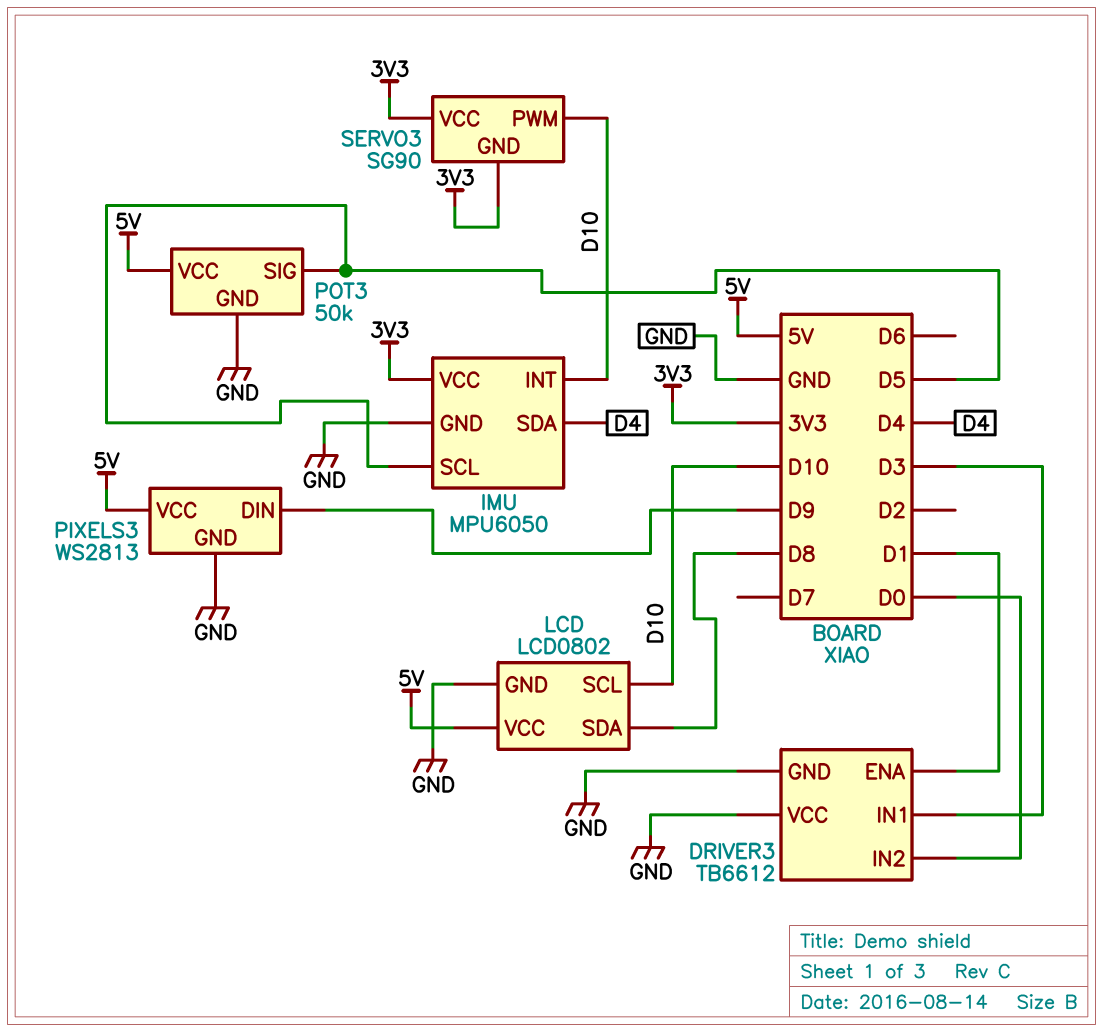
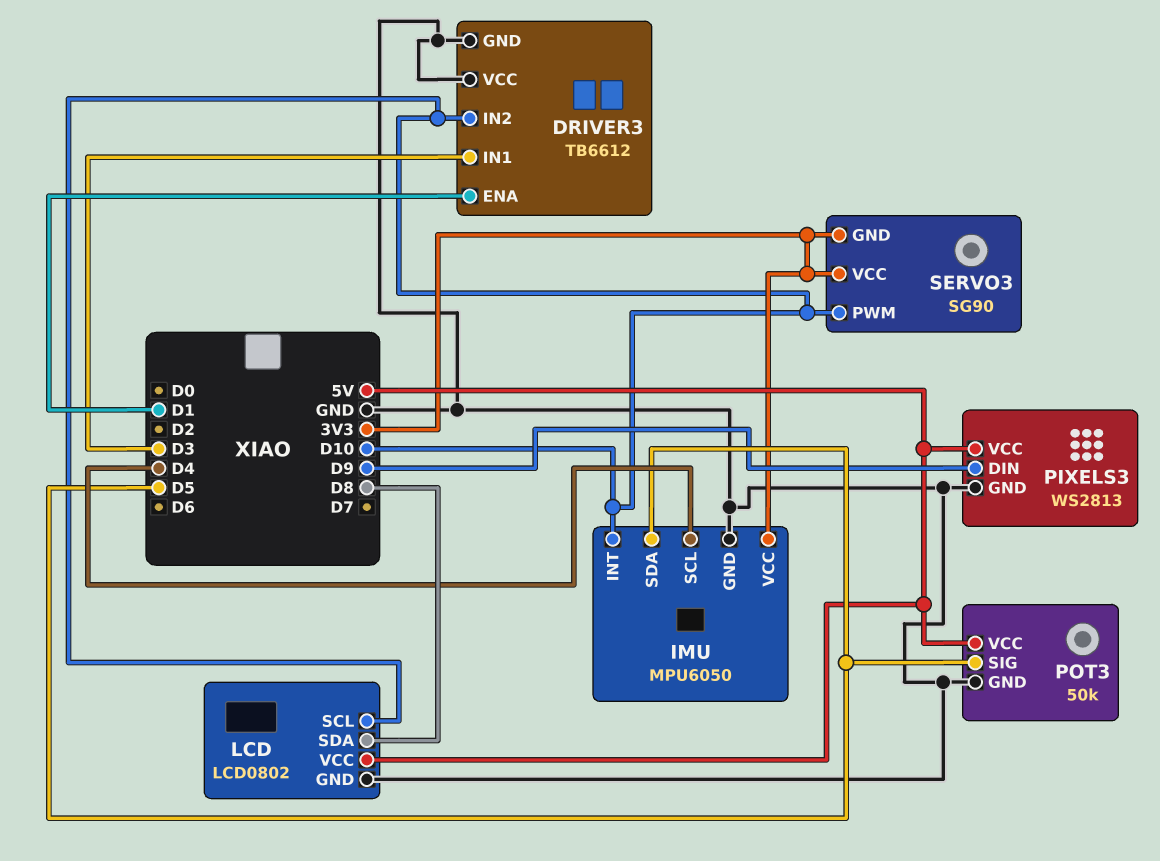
DRIVER3 pin IN2: D0 -> D10
IMU pin SCL: D5 -> D4
IMU pin SDA: D4 -> D5

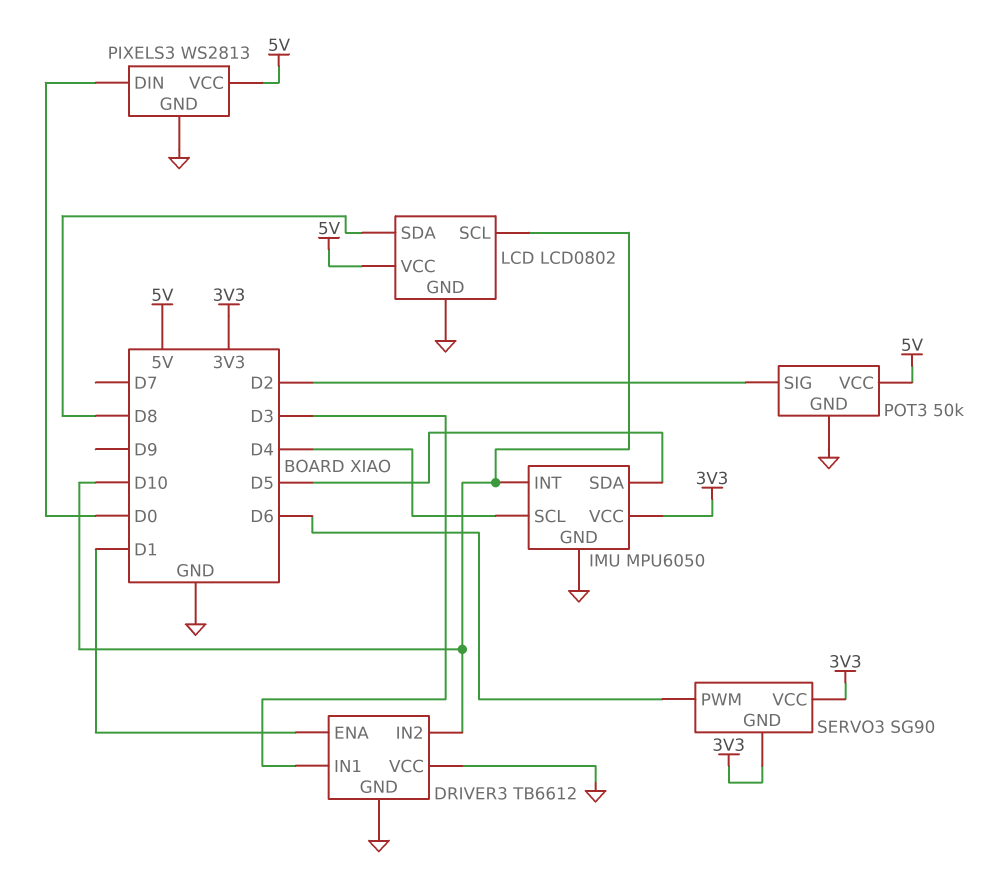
PIXELS3 pin DIN: D9 -> D0
POT3 pin SIG: D5 -> D2
SERVO3 pin PWM: D10 -> D6

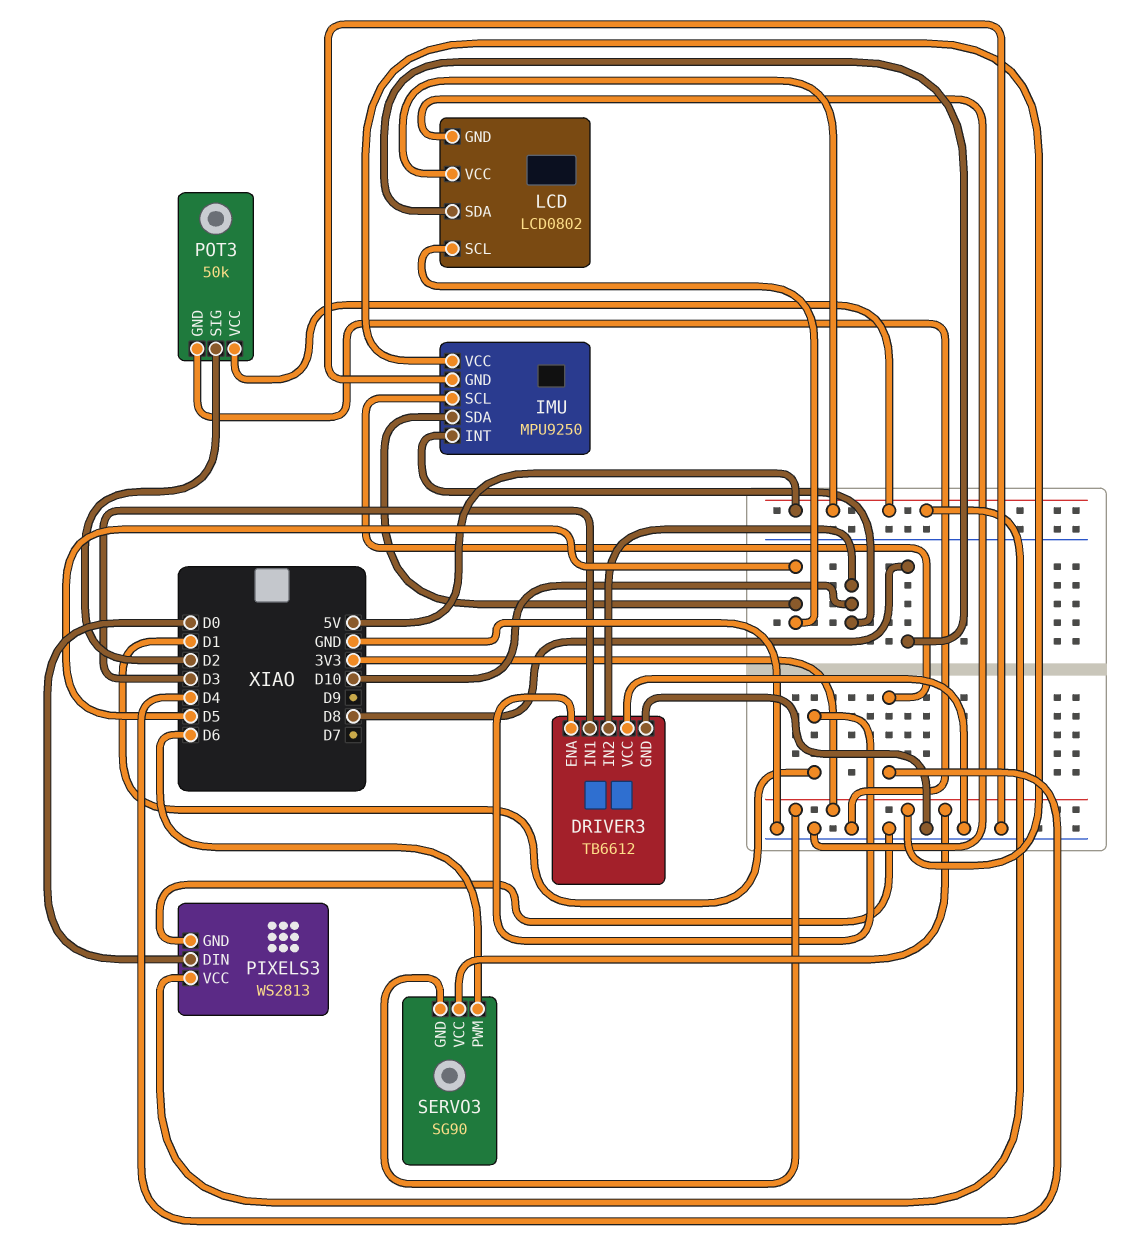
IMU: MPU6050 -> MPU9250
LCD pin SCL: D10 -> D5

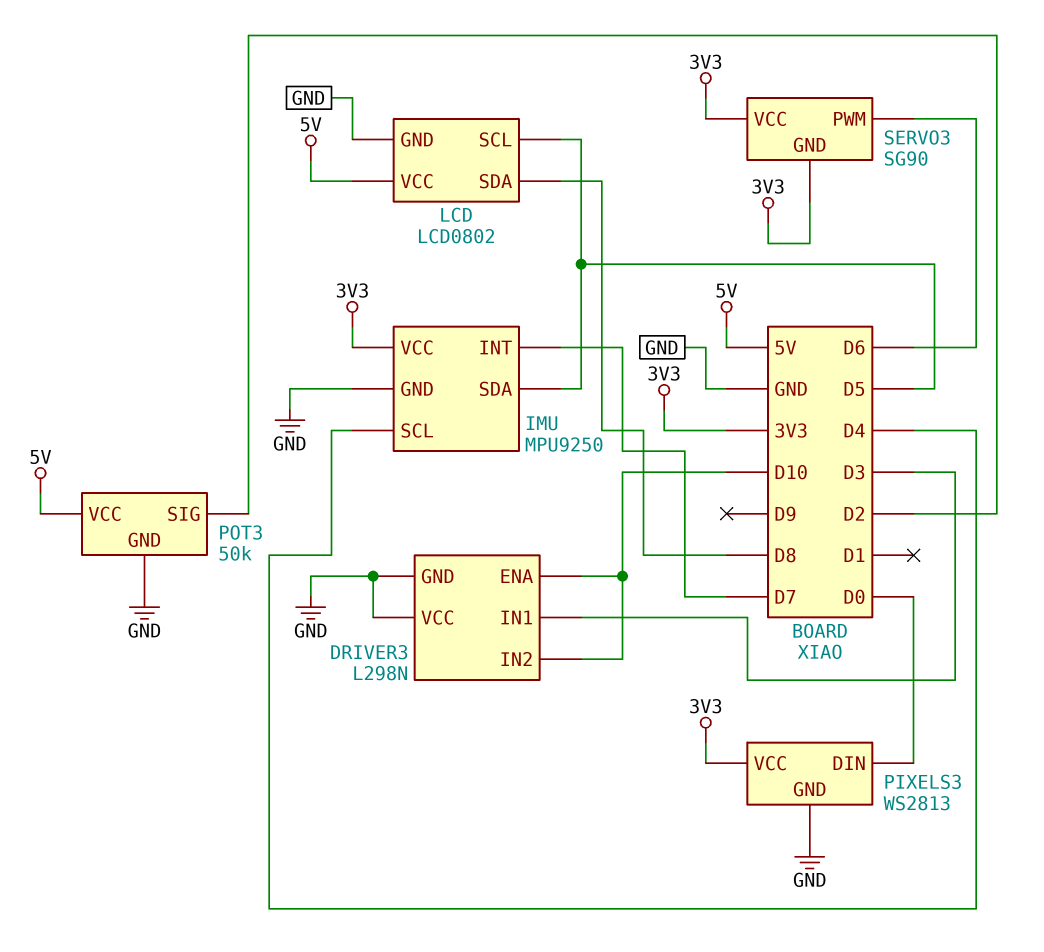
DRIVER3: TB6612 -> L298N
DRIVER3 pin ENA: D1 -> D10
IMU pin INT: D10 -> D7
PIXELS3 pin VCC: 5V -> 3V3

